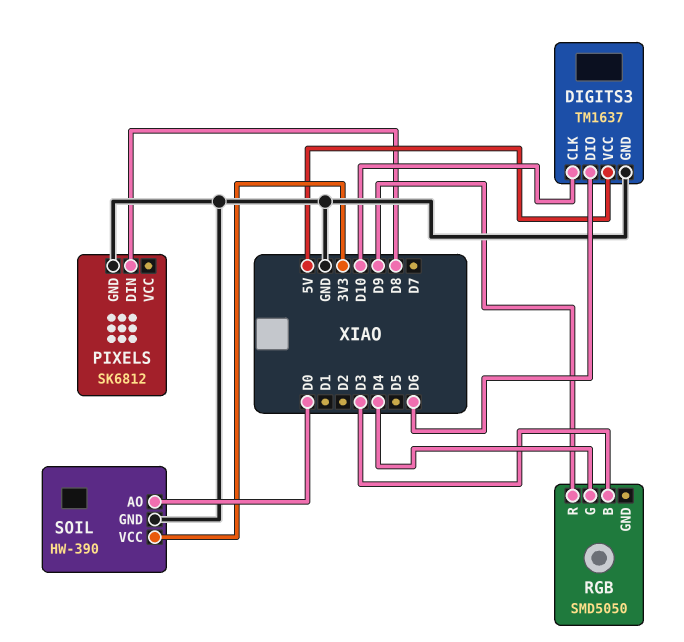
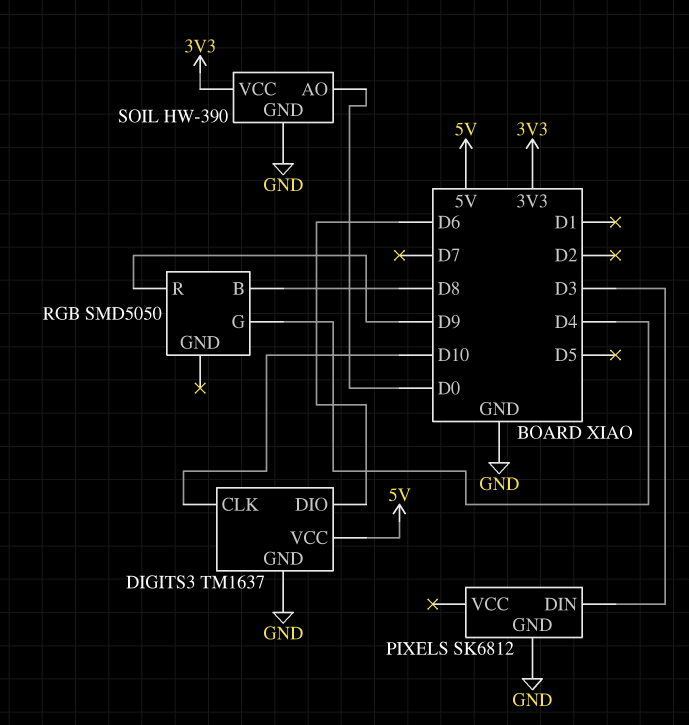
PIXELS pin DIN: D8 -> D3
RGB pin B: D3 -> D8

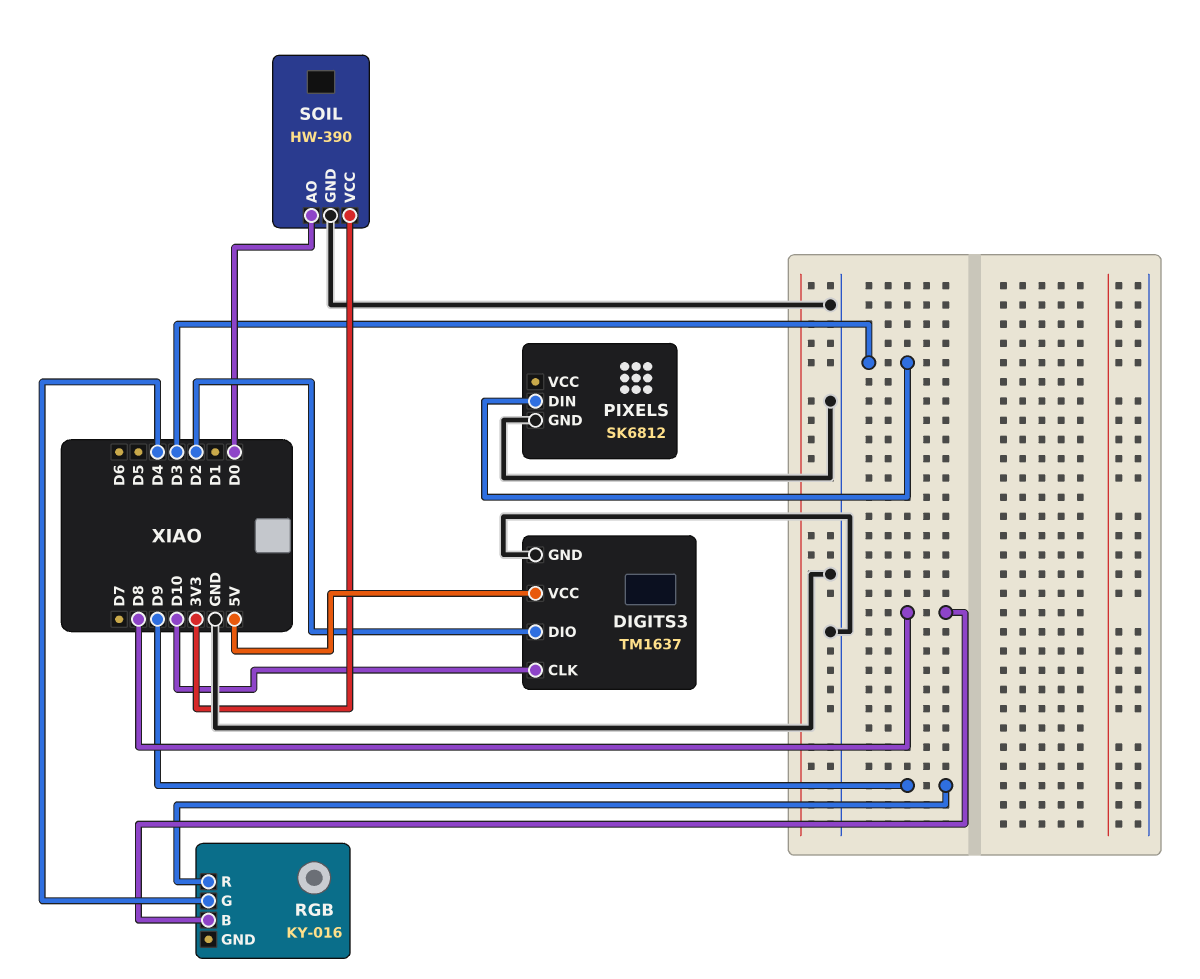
DIGITS3 pin DIO: D6 -> D2
RGB: SMD5050 -> KY-016

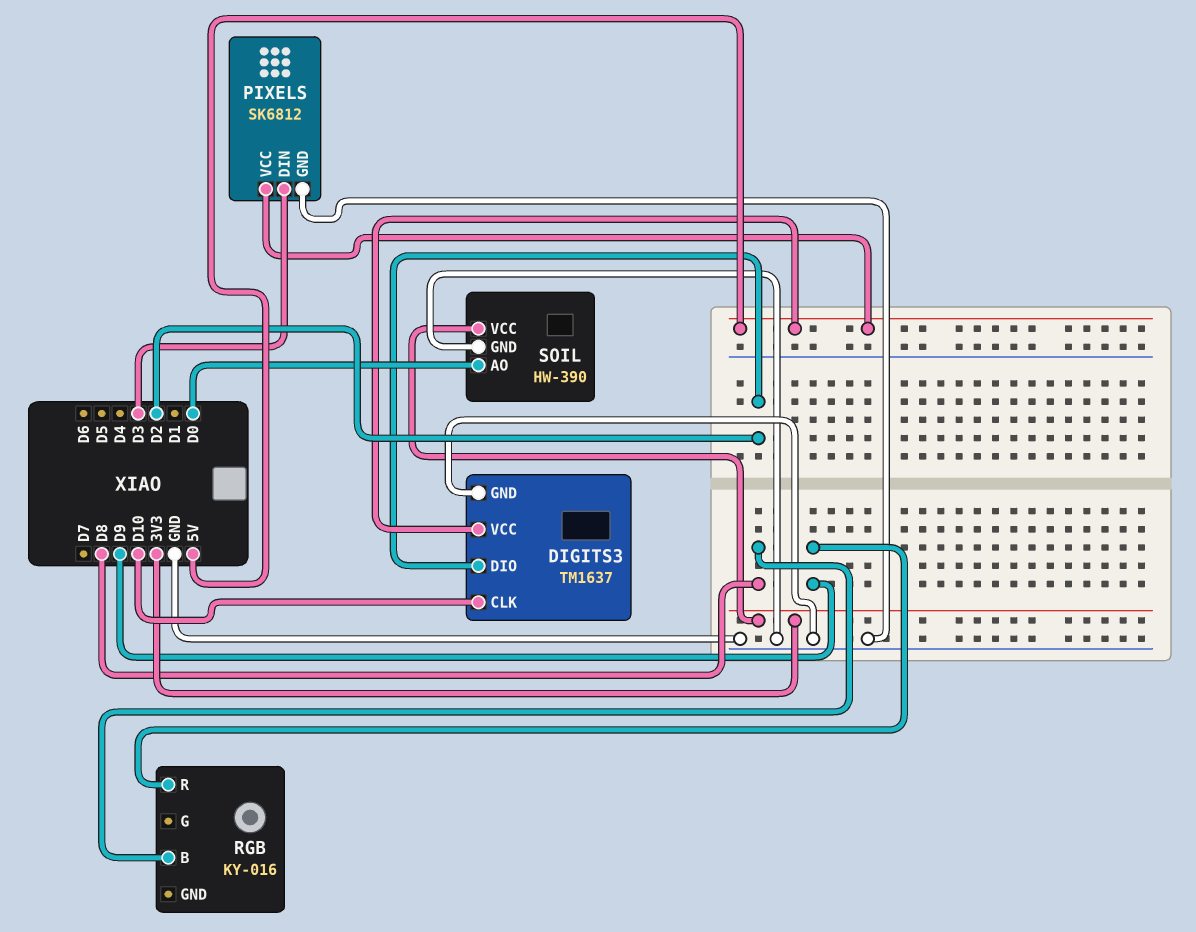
PIXELS pin VCC: none -> 5V
RGB pin G: D4 -> none

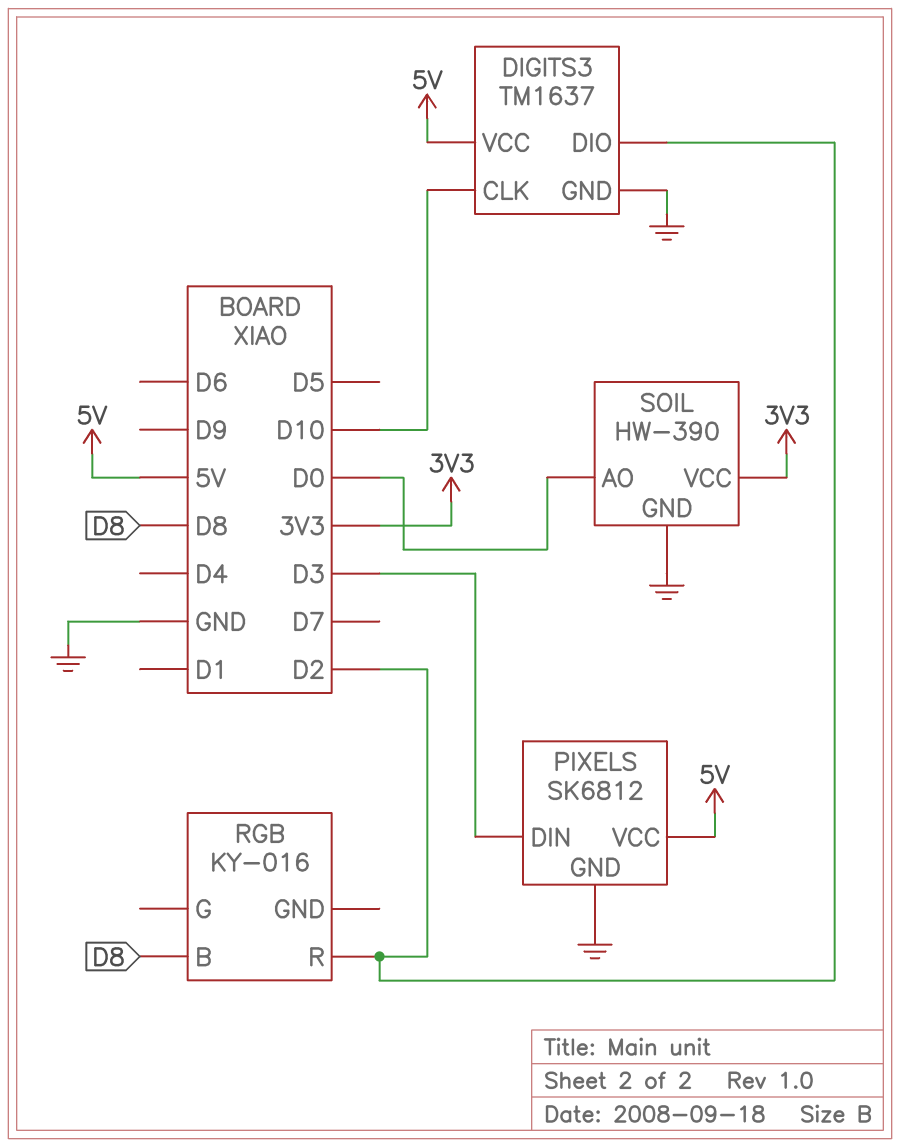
RGB pin R: D9 -> D2

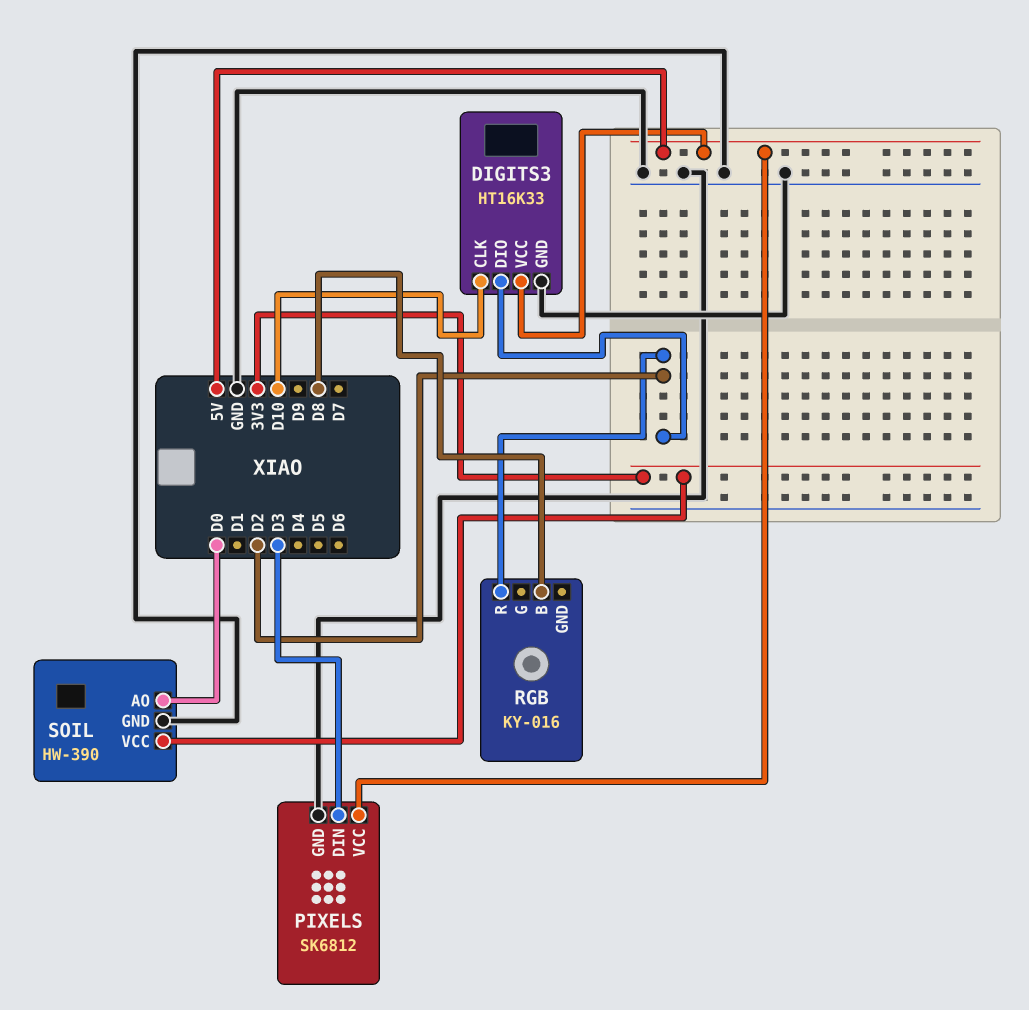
DIGITS3: TM1637 -> HT16K33

